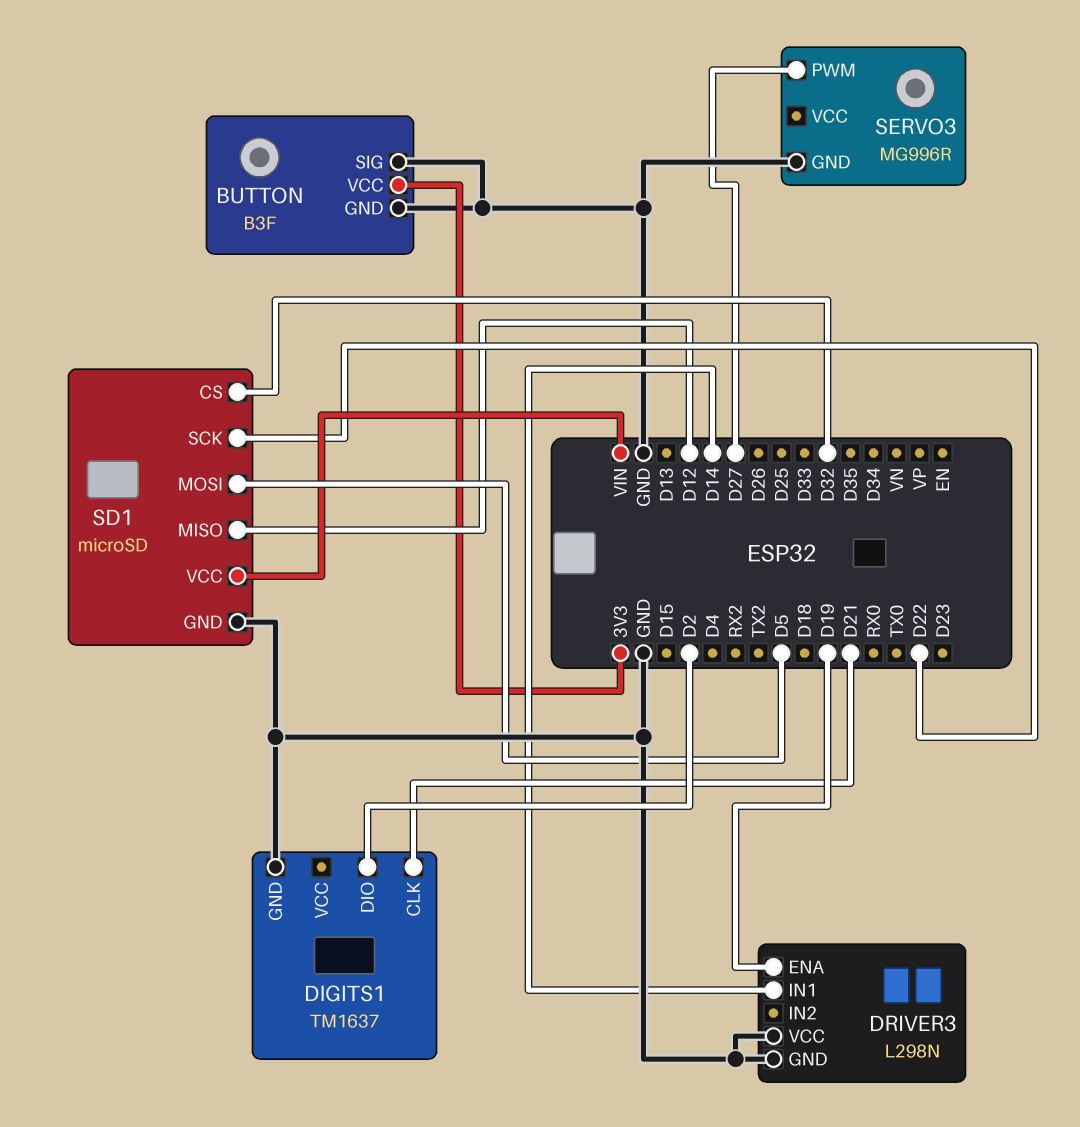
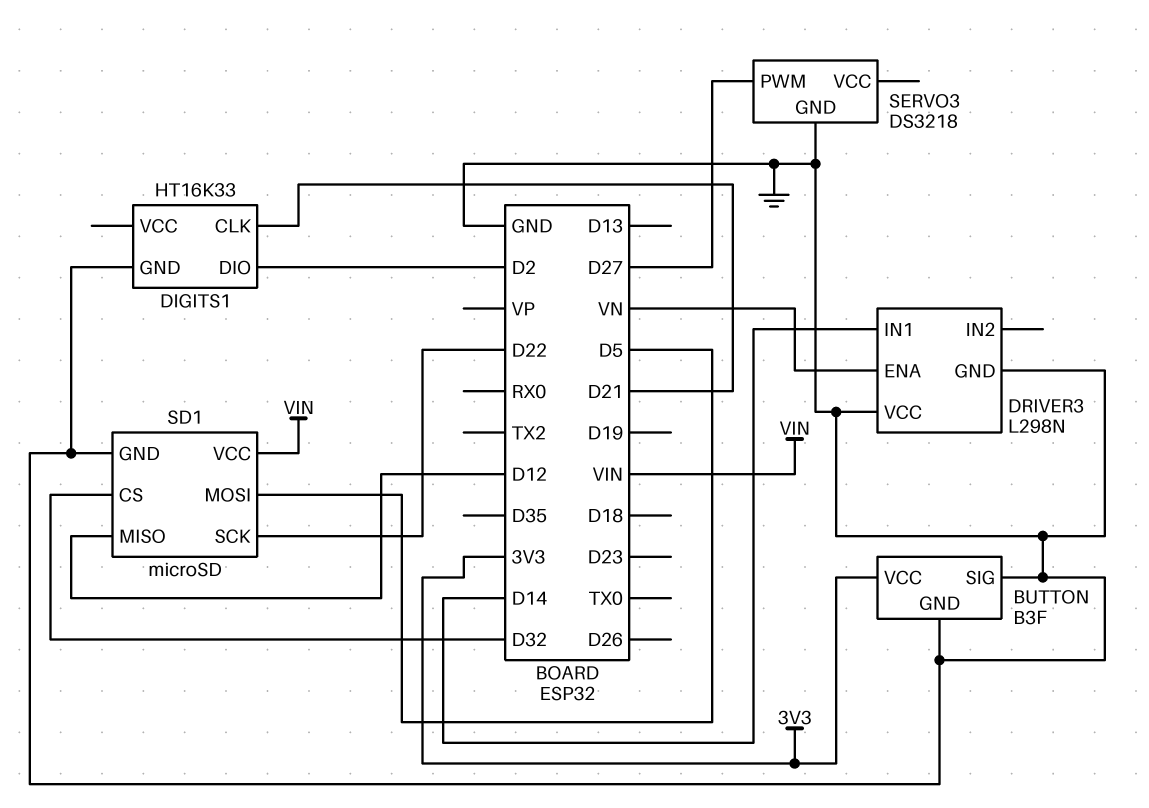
DIGITS1: TM1637 -> HT16K33
DRIVER3 pin ENA: D19 -> VN
SERVO3: MG996R -> DS3218

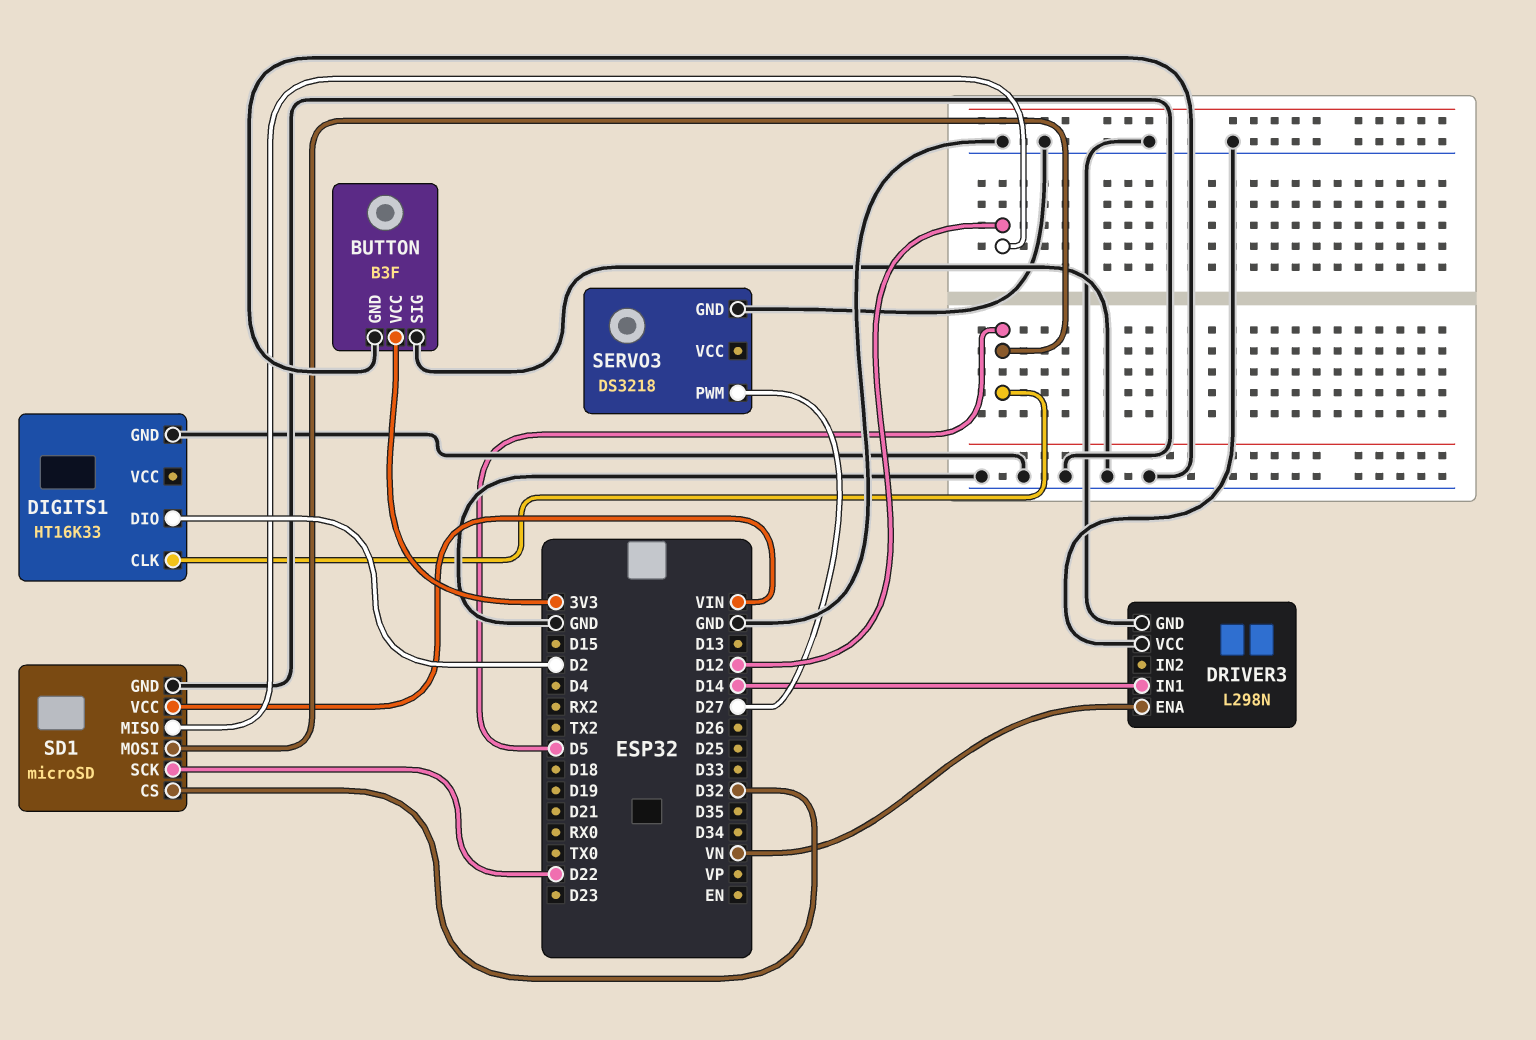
DIGITS1 pin CLK: D21 -> D5

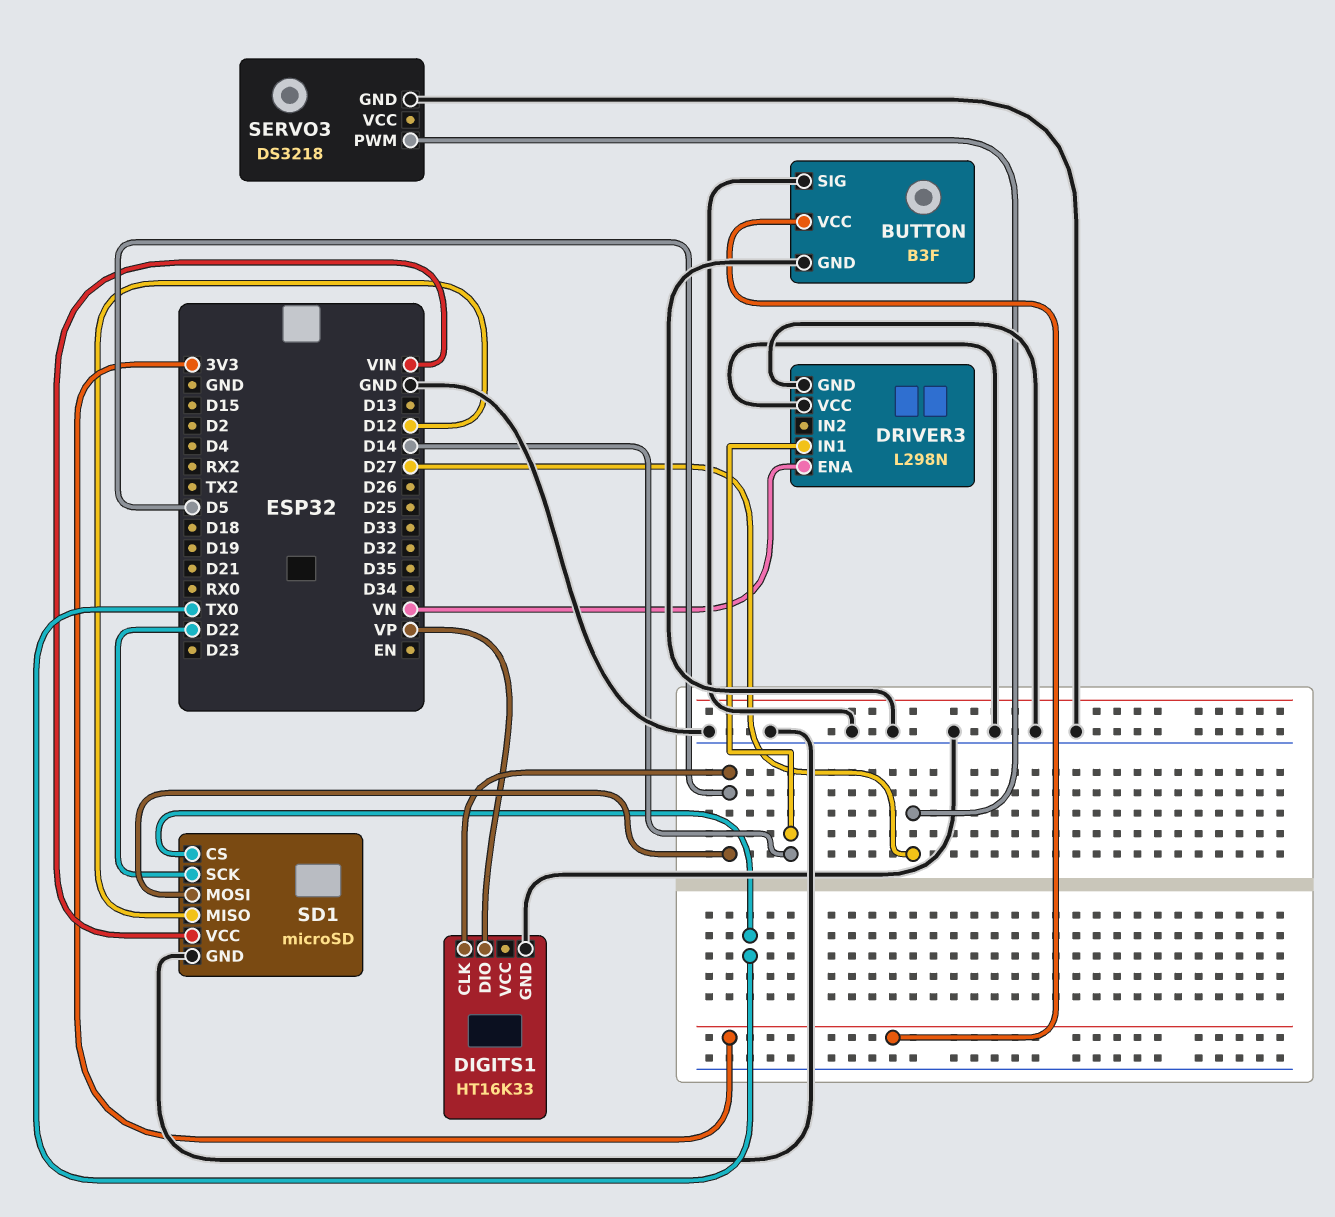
DIGITS1 pin DIO: D2 -> VP
SD1 pin CS: D32 -> TX0

